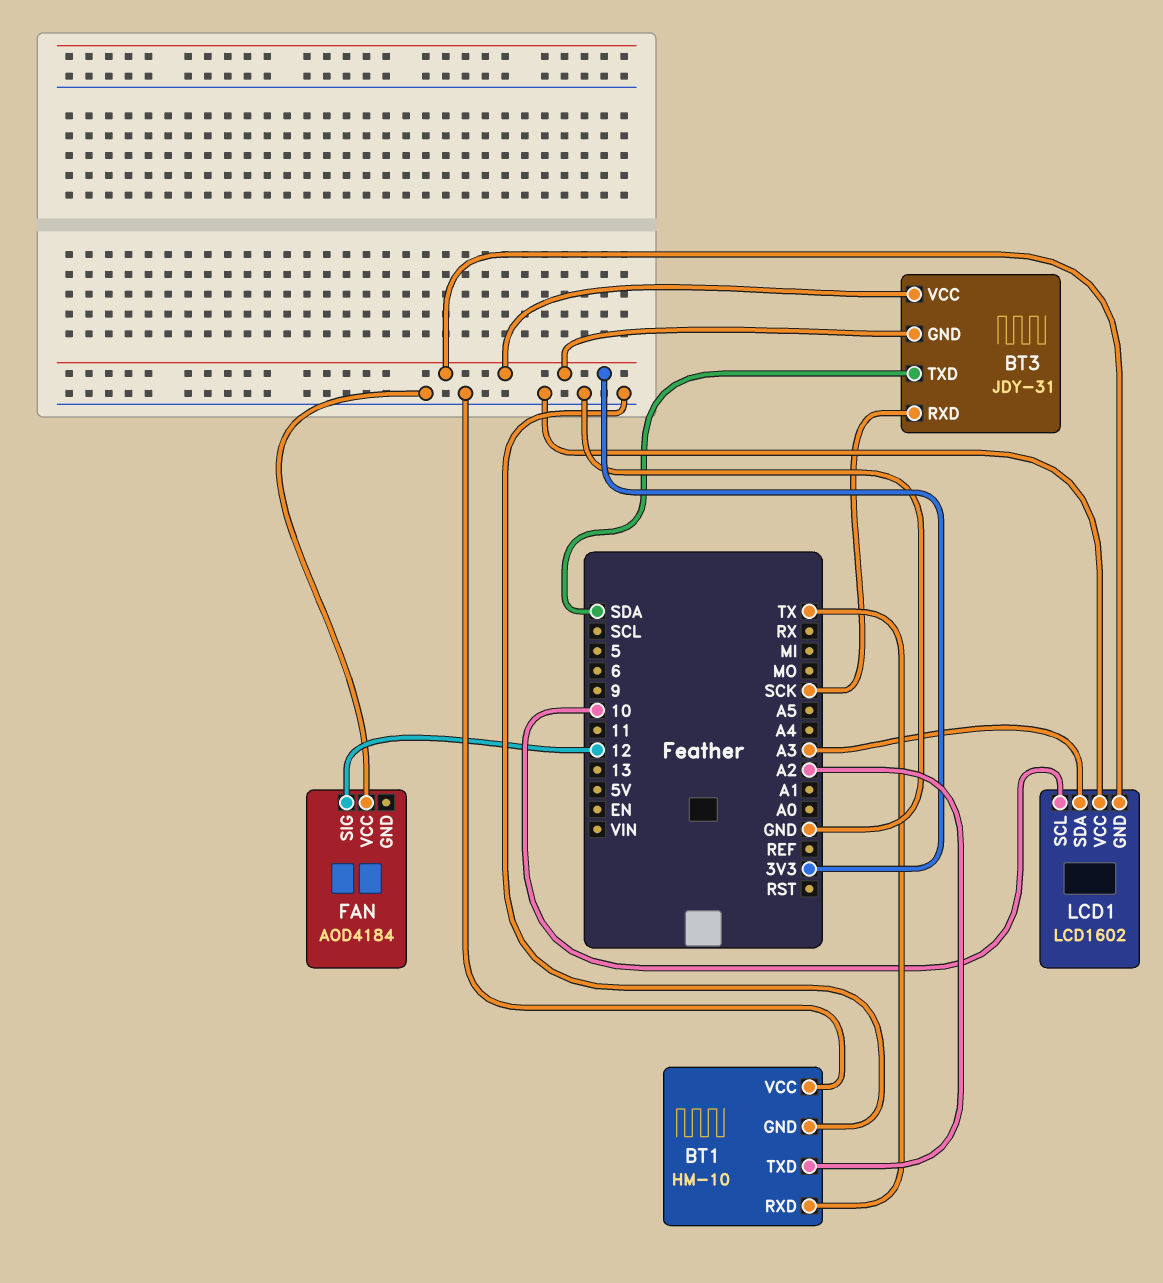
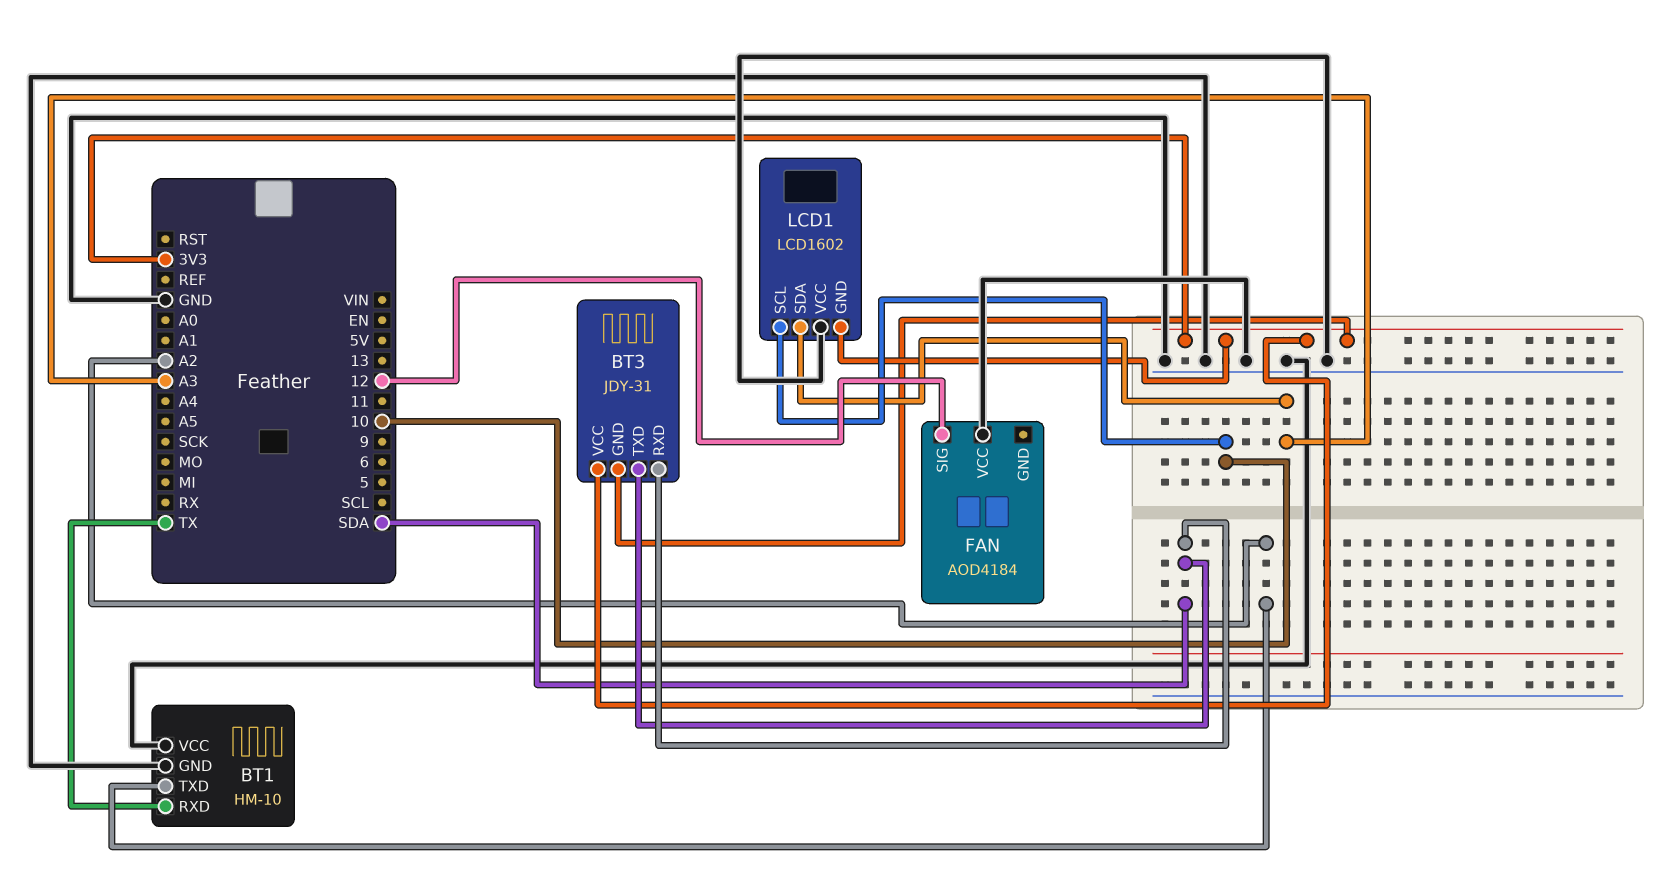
BT3 pin RXD: SCK -> SDA

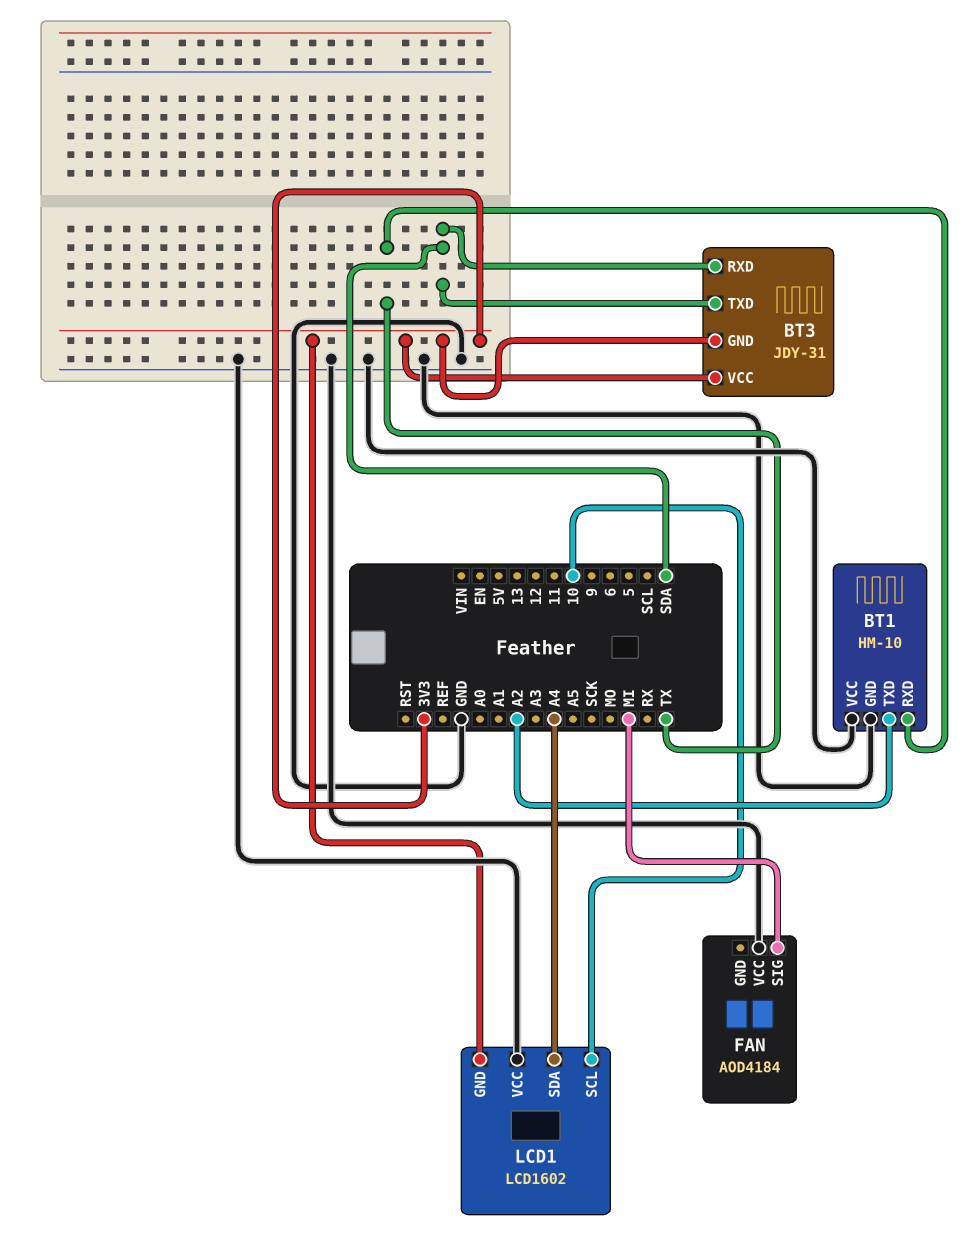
FAN pin SIG: 12 -> MI
LCD1 pin SDA: A3 -> A4

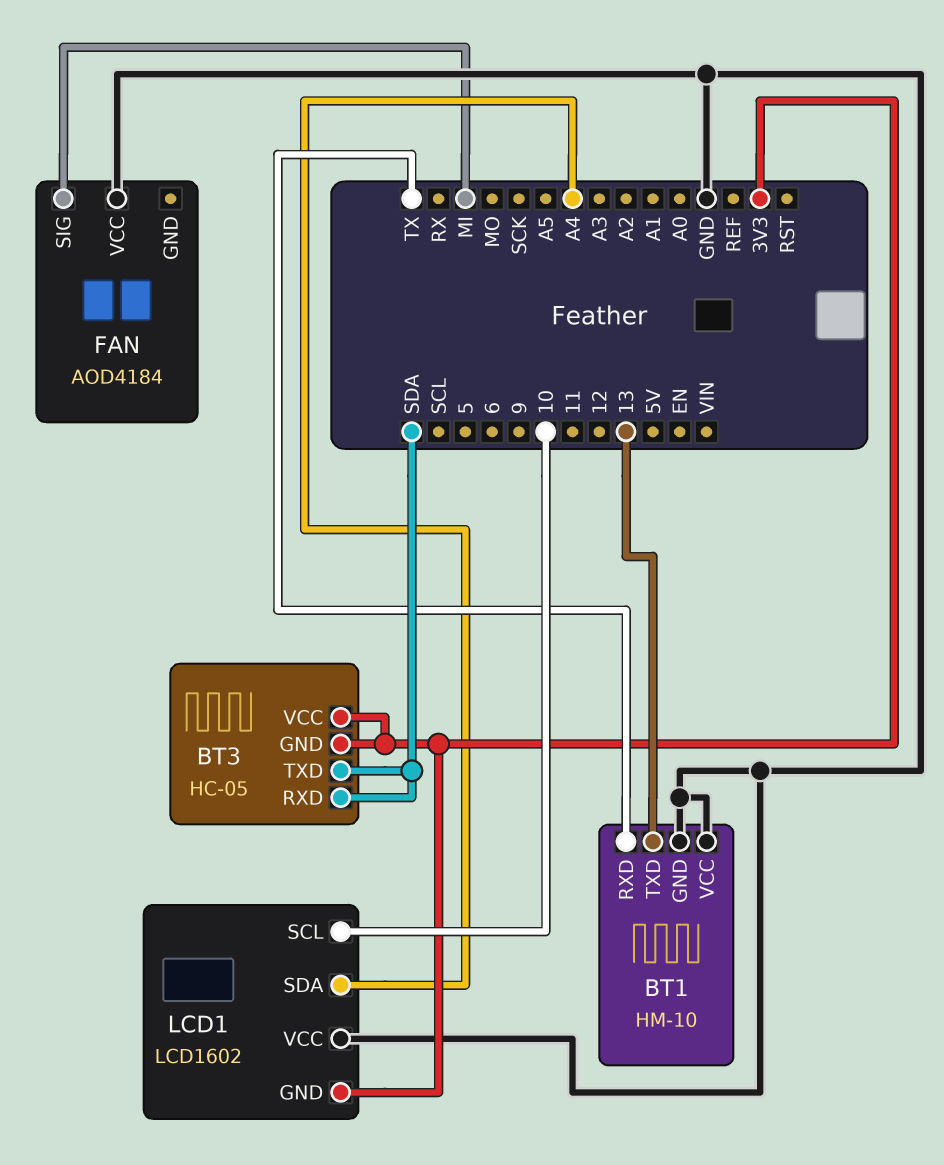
BT1 pin TXD: A2 -> 13
BT3: JDY-31 -> HC-05

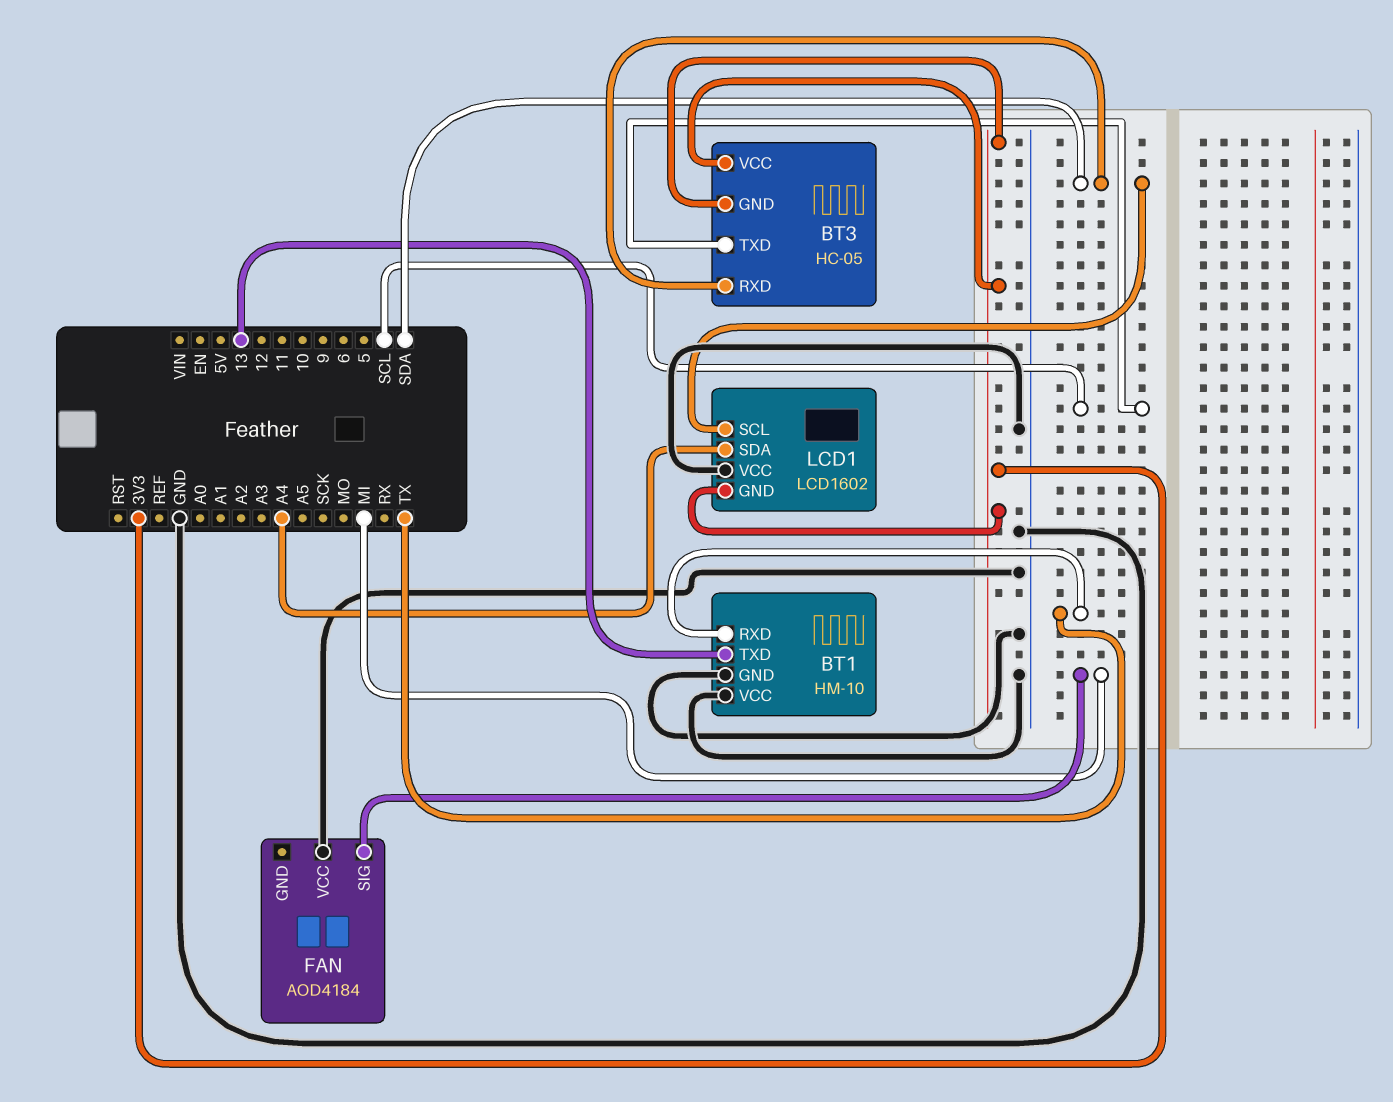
BT3 pin TXD: SDA -> SCL
LCD1 pin SCL: 10 -> SDA

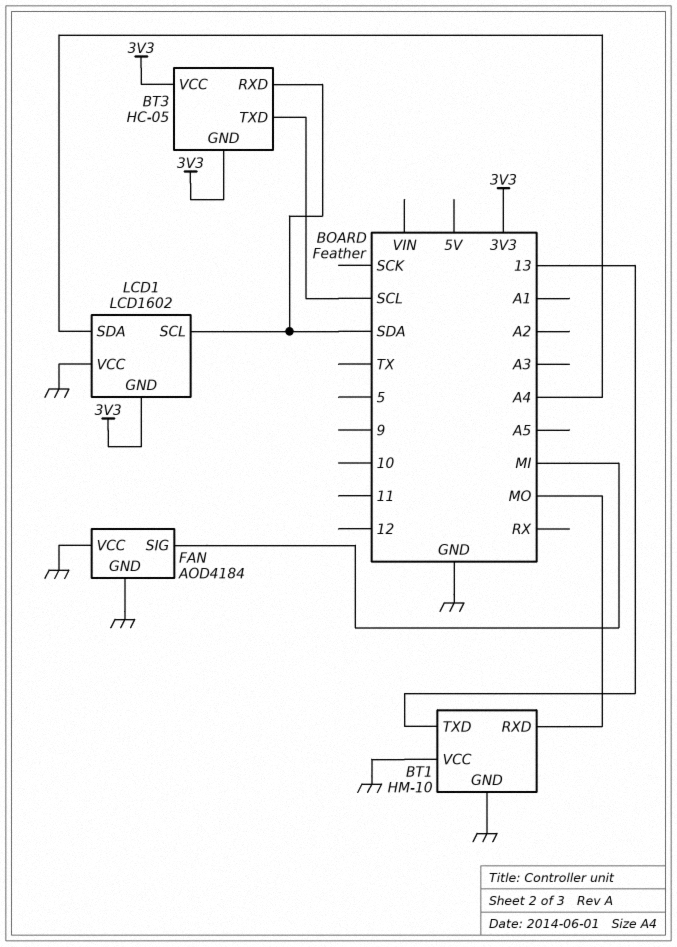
BT1 pin RXD: TX -> MO
FAN pin GND: none -> GND

